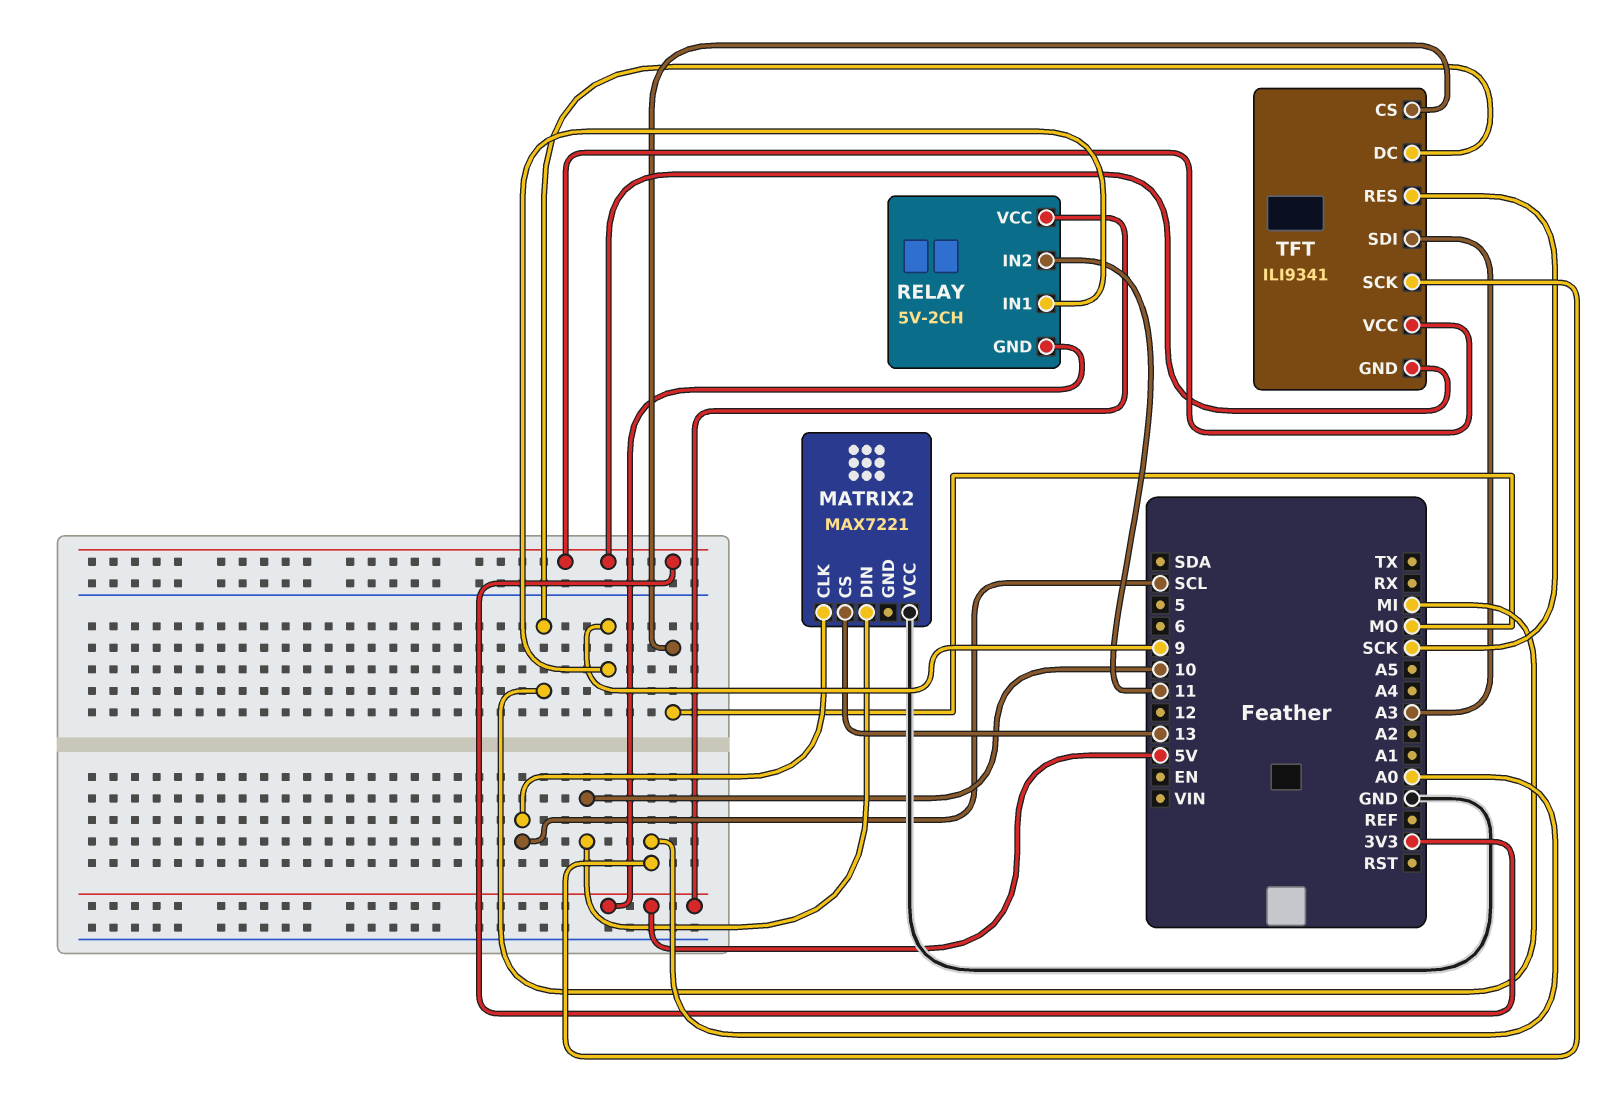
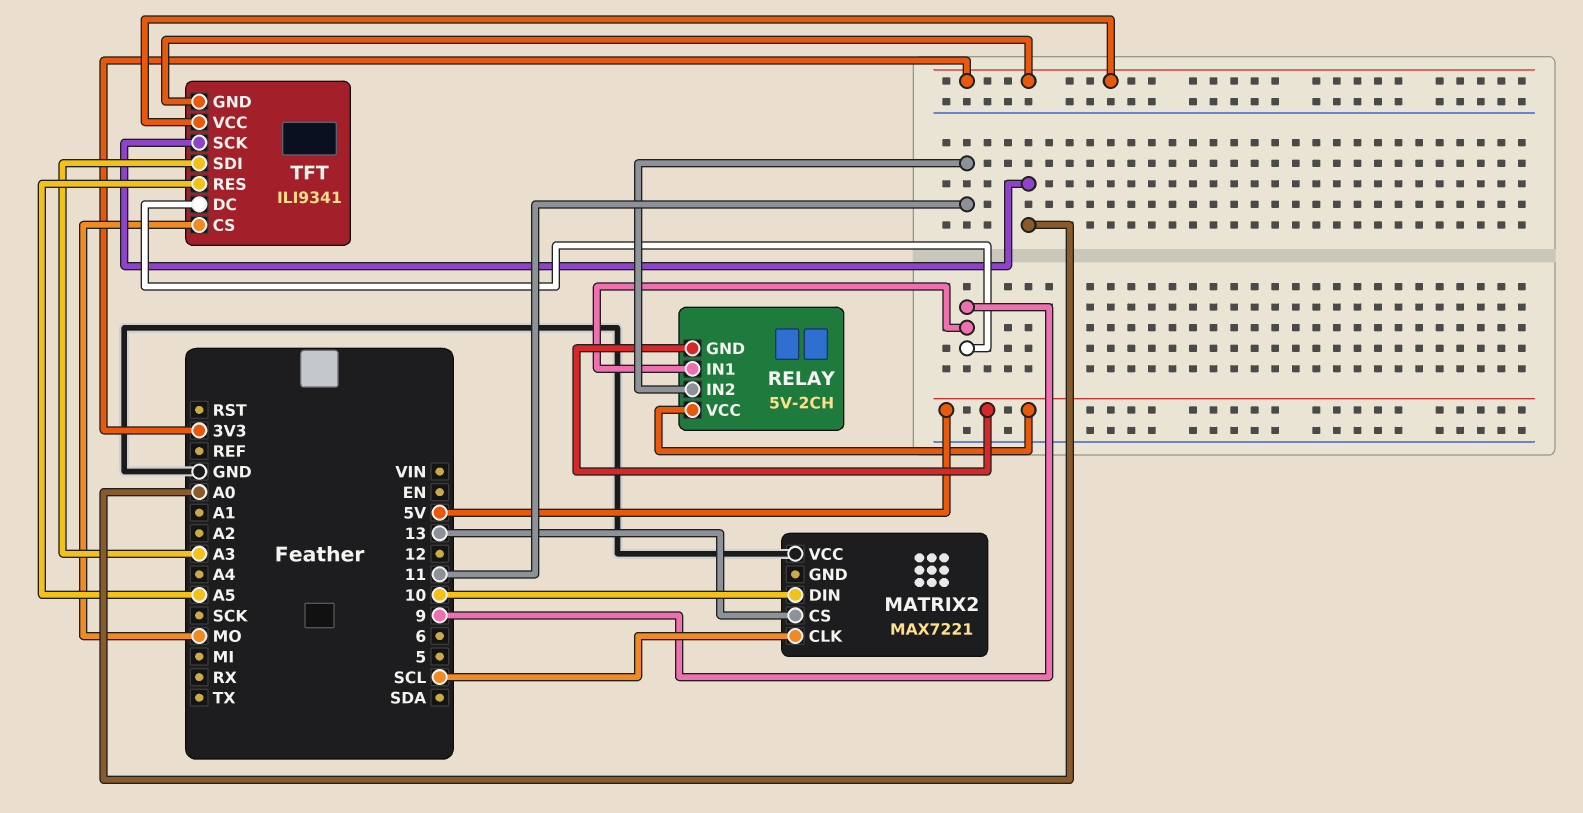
TFT pin DC: MI -> 9
TFT pin RES: SCK -> A5

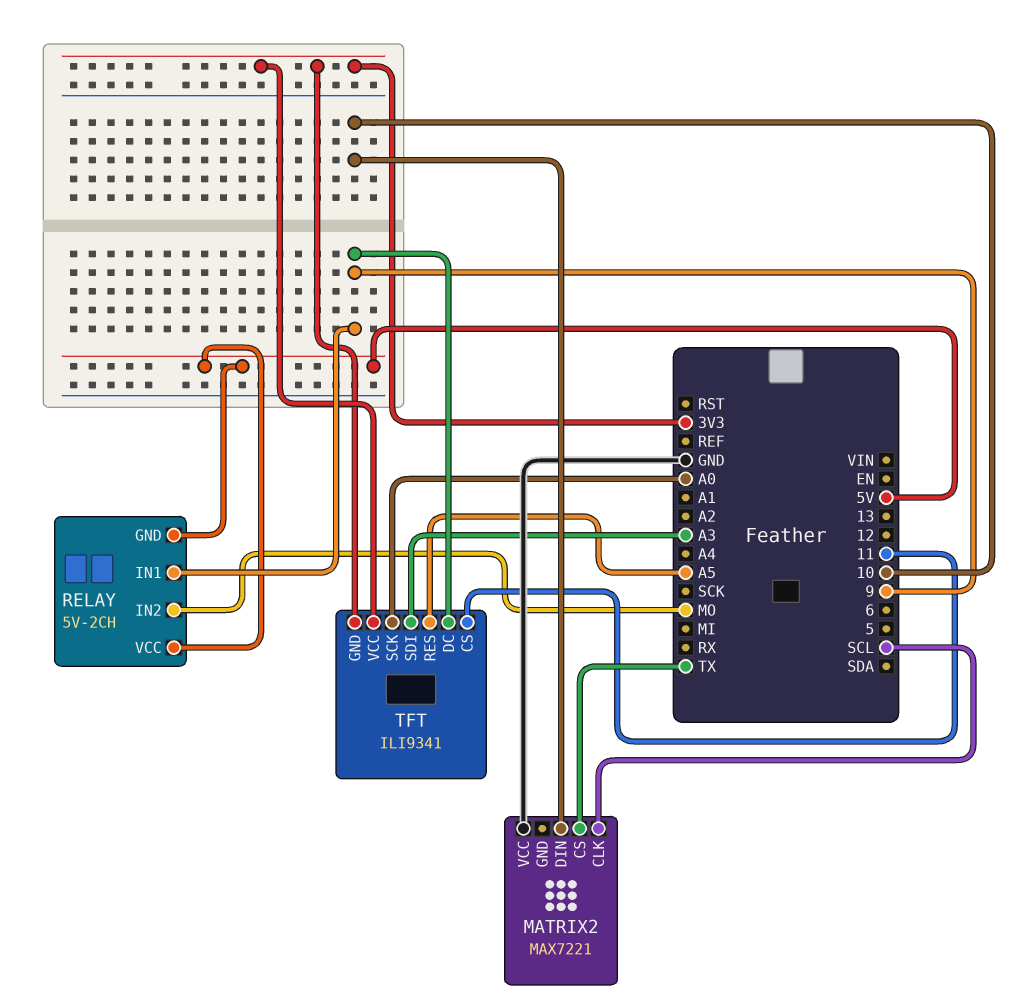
MATRIX2 pin CS: 13 -> TX
RELAY pin IN2: 11 -> MO
TFT pin CS: MO -> 11

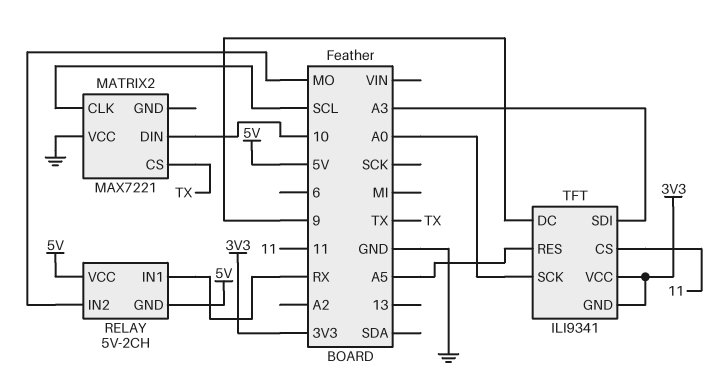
RELAY pin IN1: 9 -> RX

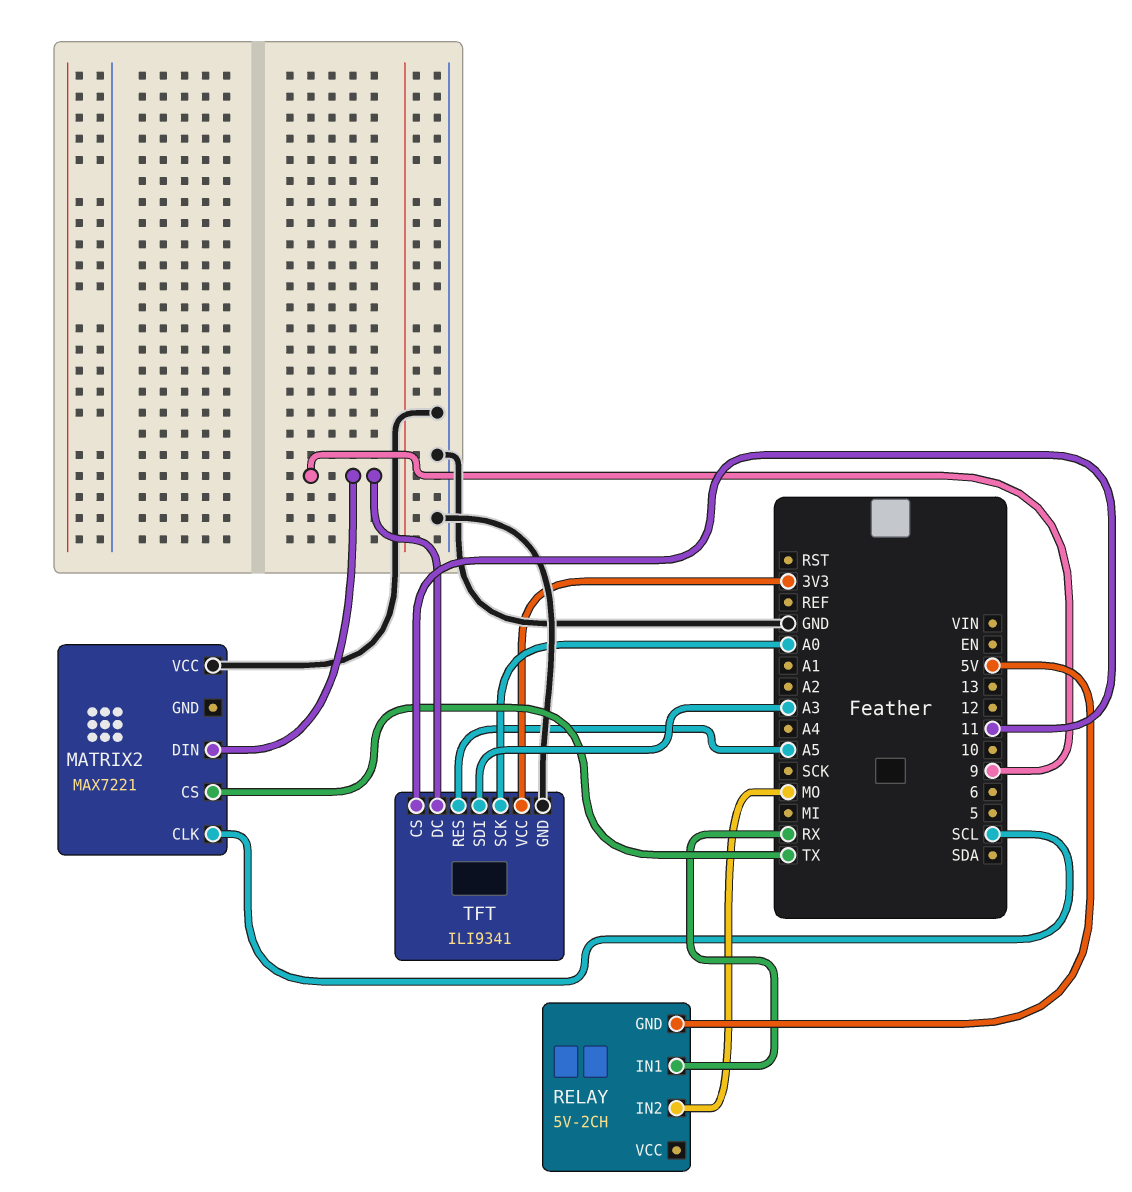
MATRIX2 pin DIN: 10 -> 9
RELAY pin VCC: 5V -> none
TFT pin GND: 3V3 -> GND

